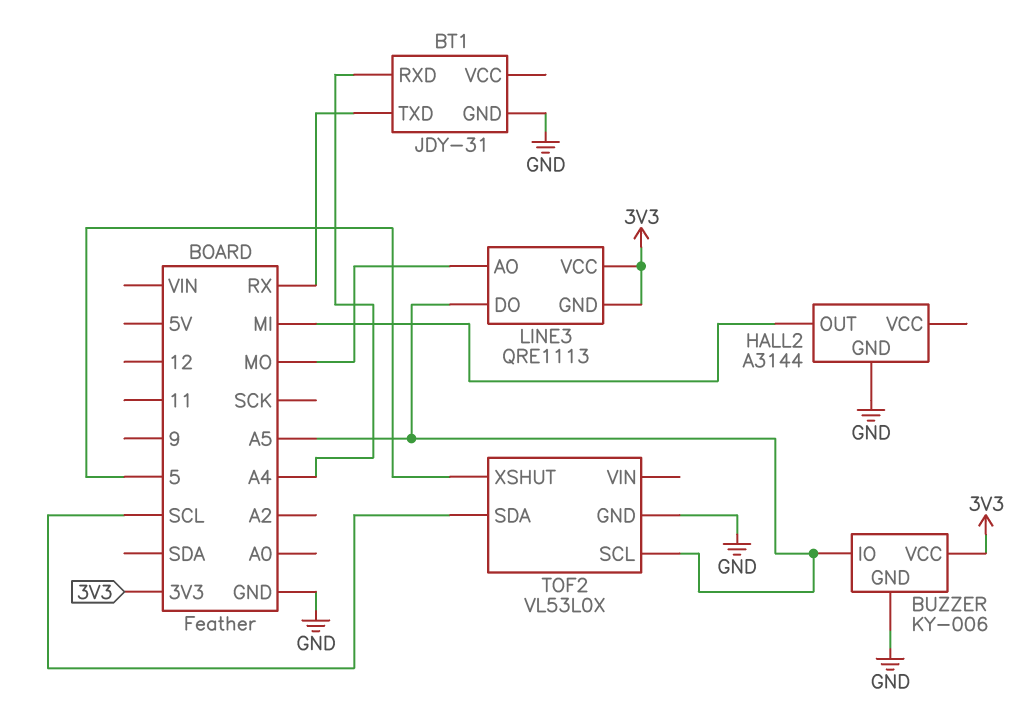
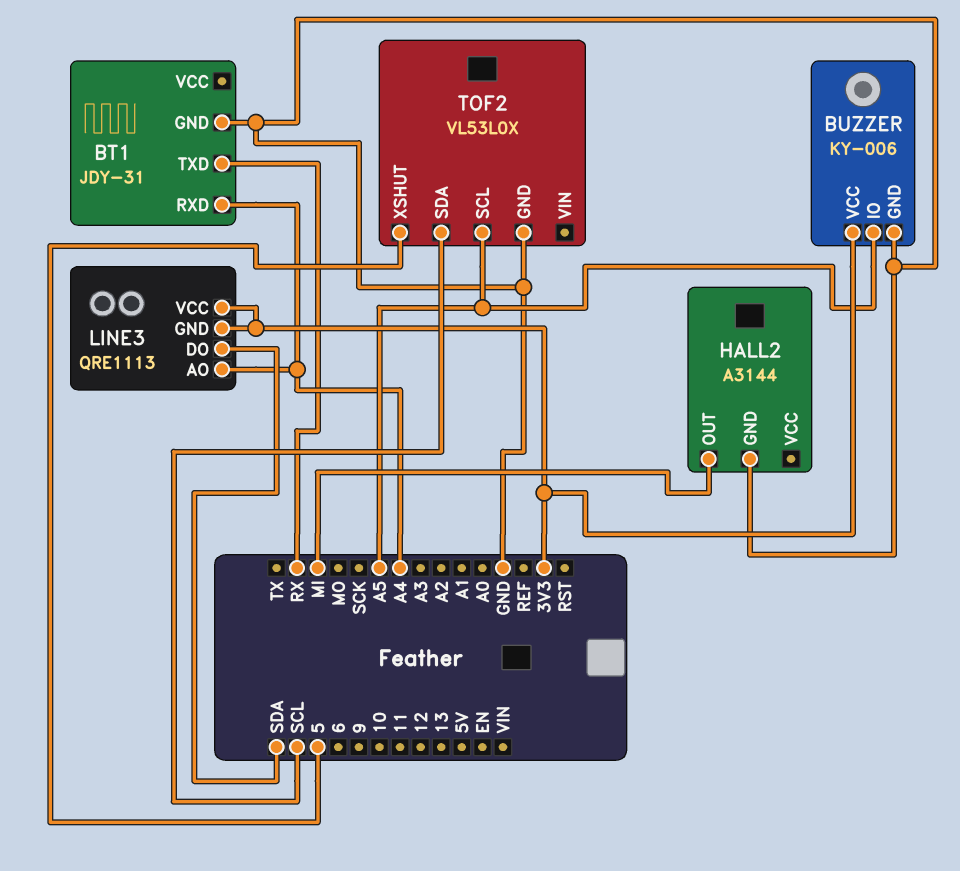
LINE3 pin AO: MO -> A4
LINE3 pin DO: A5 -> SDA

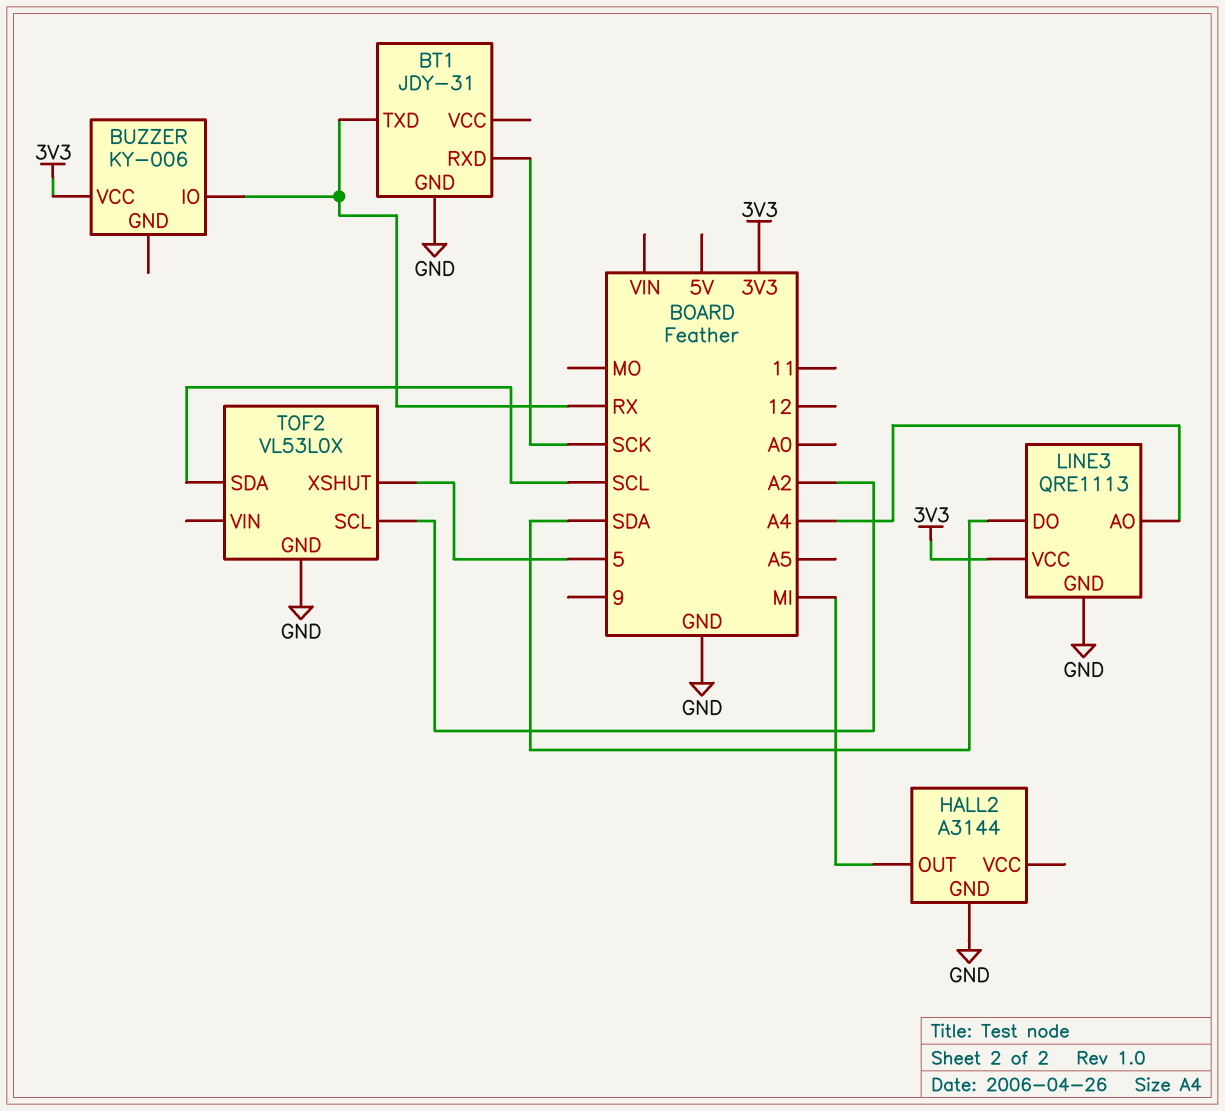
BT1 pin RXD: A4 -> SCK
BUZZER pin GND: GND -> none
BUZZER pin IO: A5 -> RX
LINE3 pin GND: 3V3 -> GND
TOF2 pin SCL: A5 -> A2

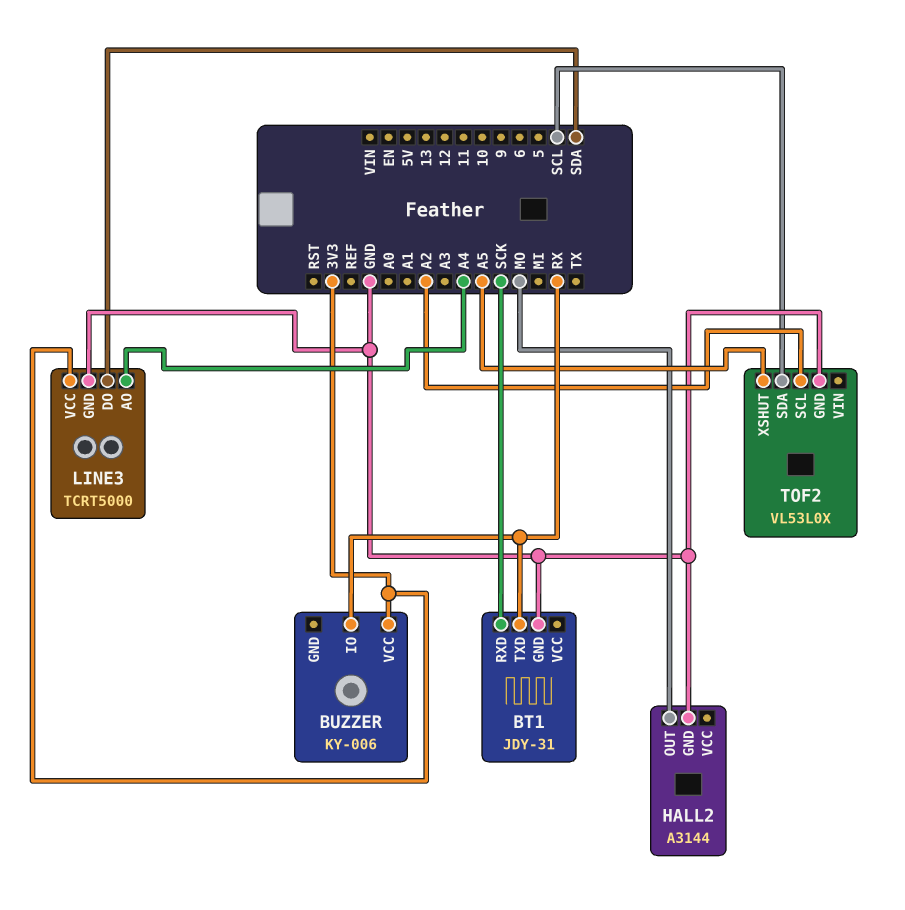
HALL2 pin OUT: MI -> MO
LINE3: QRE1113 -> TCRT5000
TOF2 pin XSHUT: 5 -> A5

